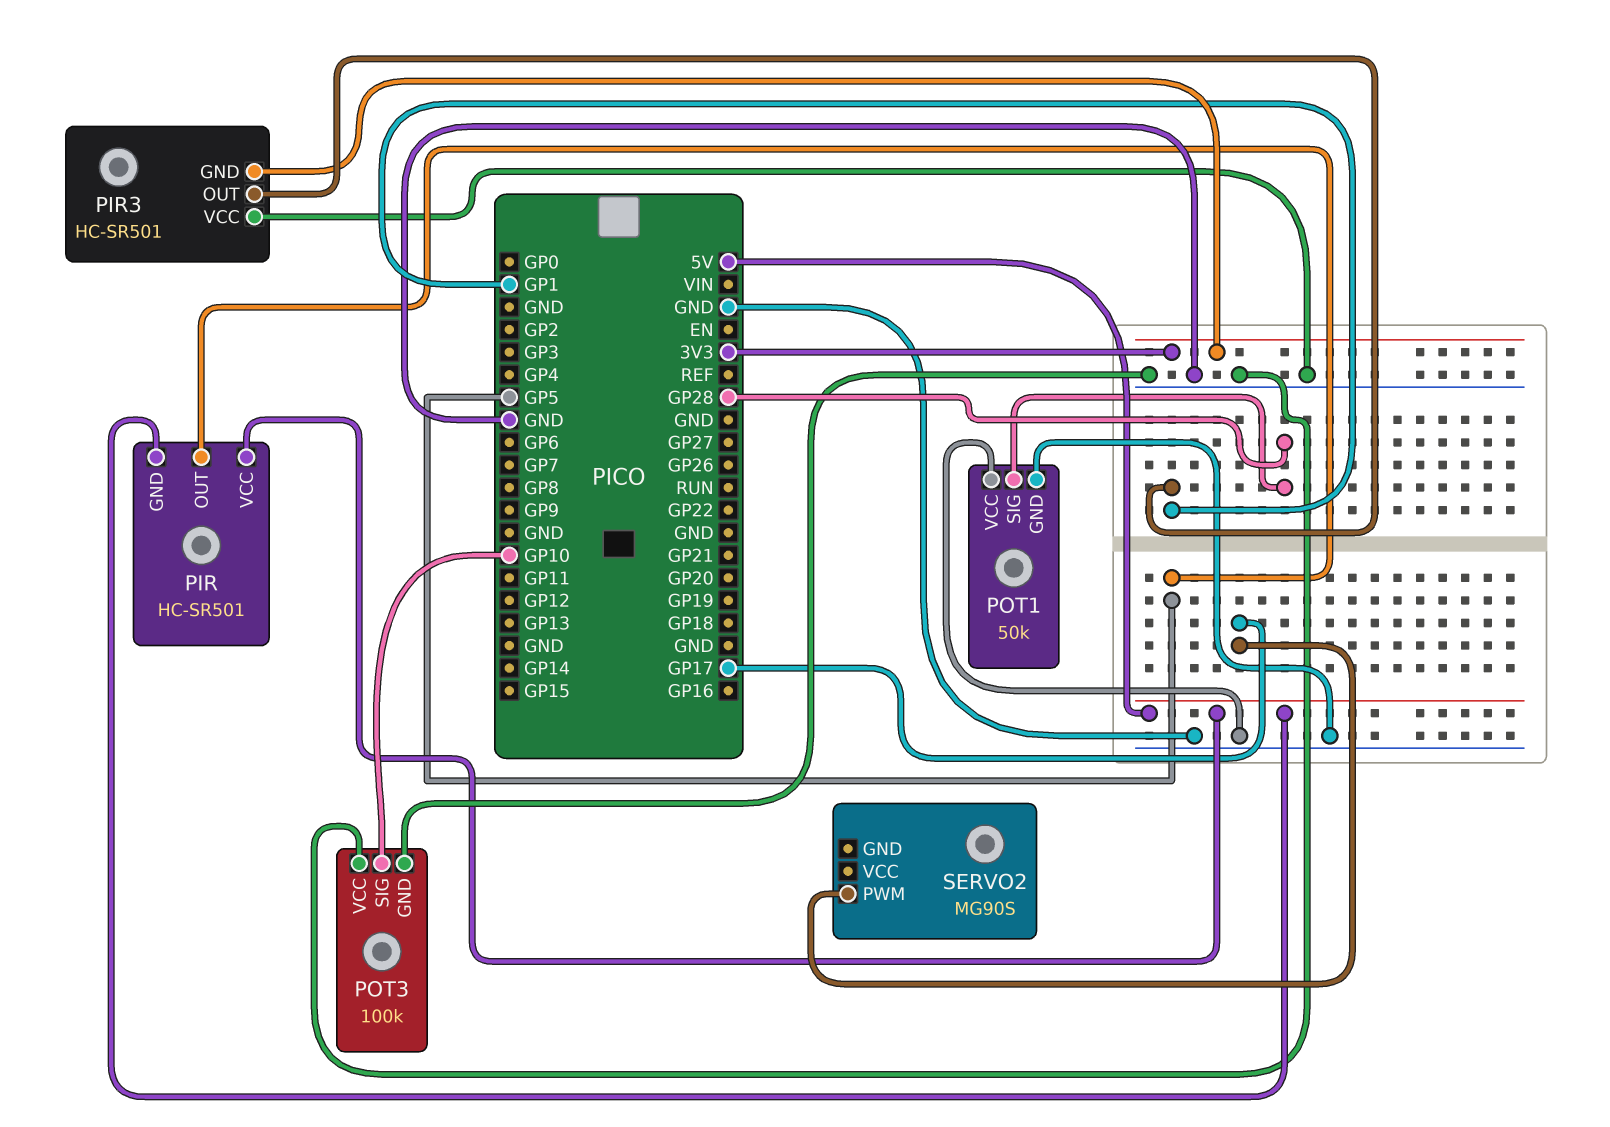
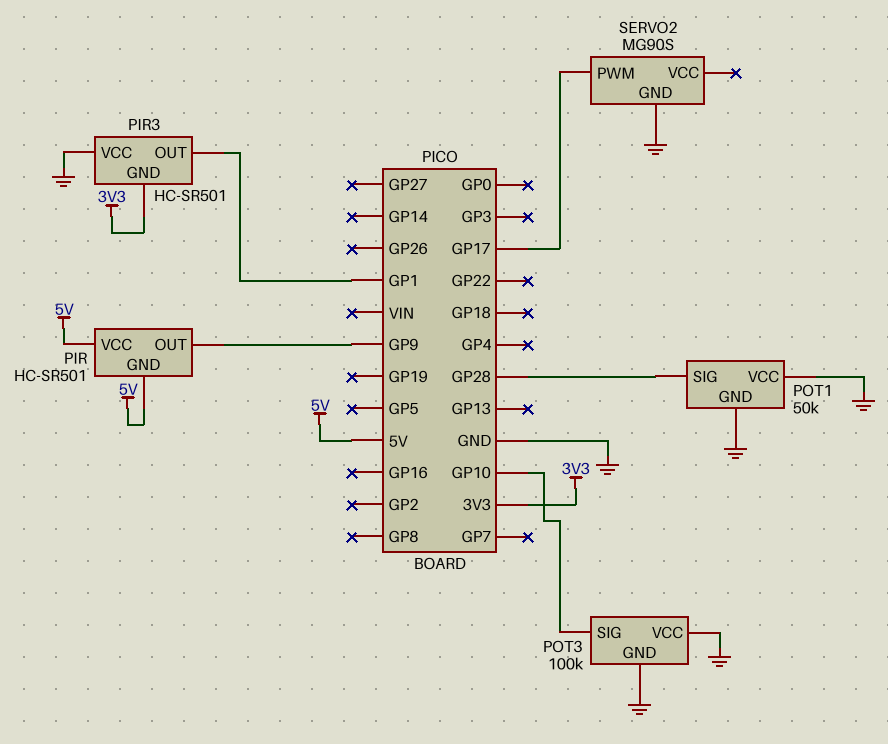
PIR pin OUT: GP5 -> GP9
SERVO2 pin GND: none -> GND

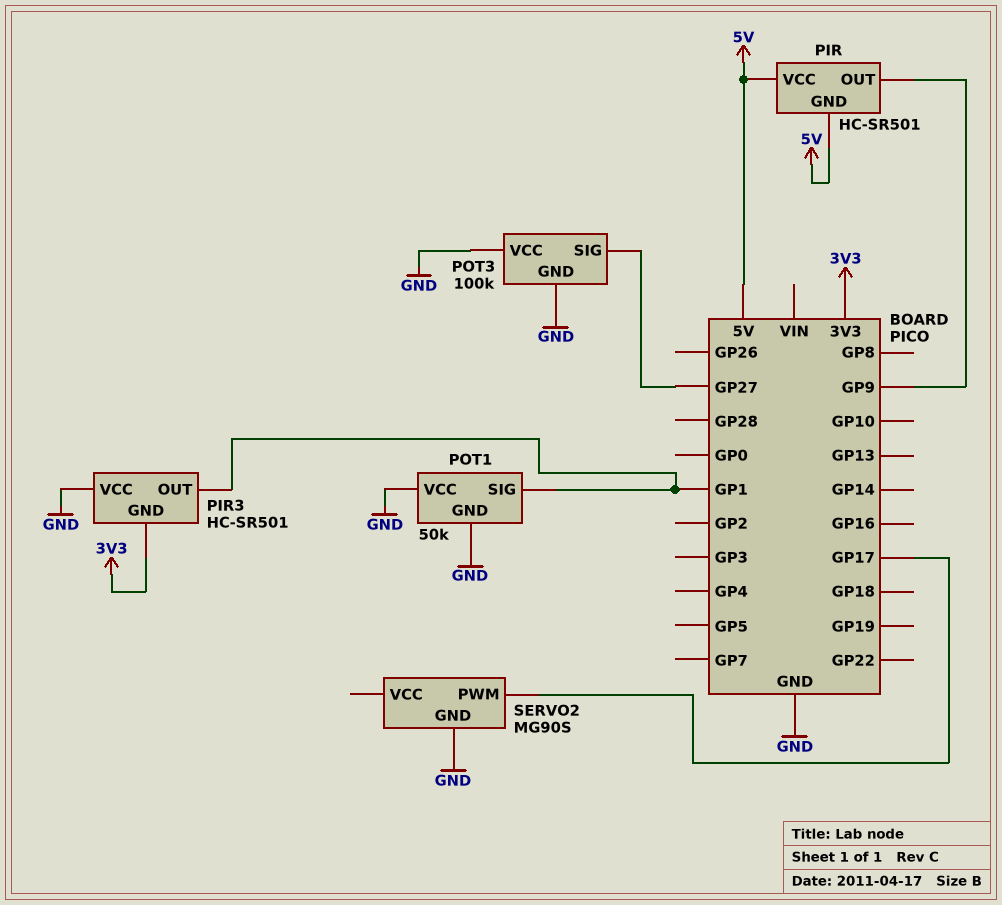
POT1 pin SIG: GP28 -> GP1
POT3 pin SIG: GP10 -> GP27

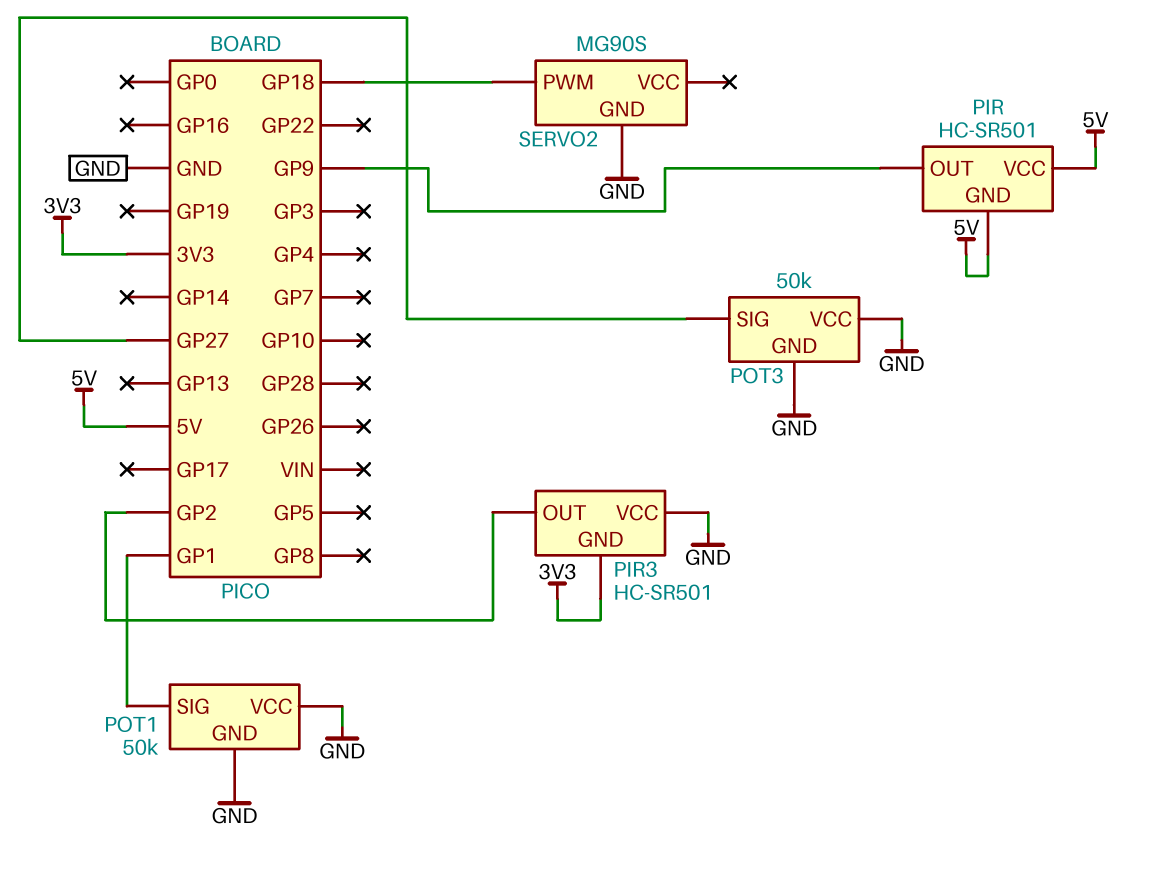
PIR3 pin OUT: GP1 -> GP2
POT3: 100k -> 50k
SERVO2 pin PWM: GP17 -> GP18

